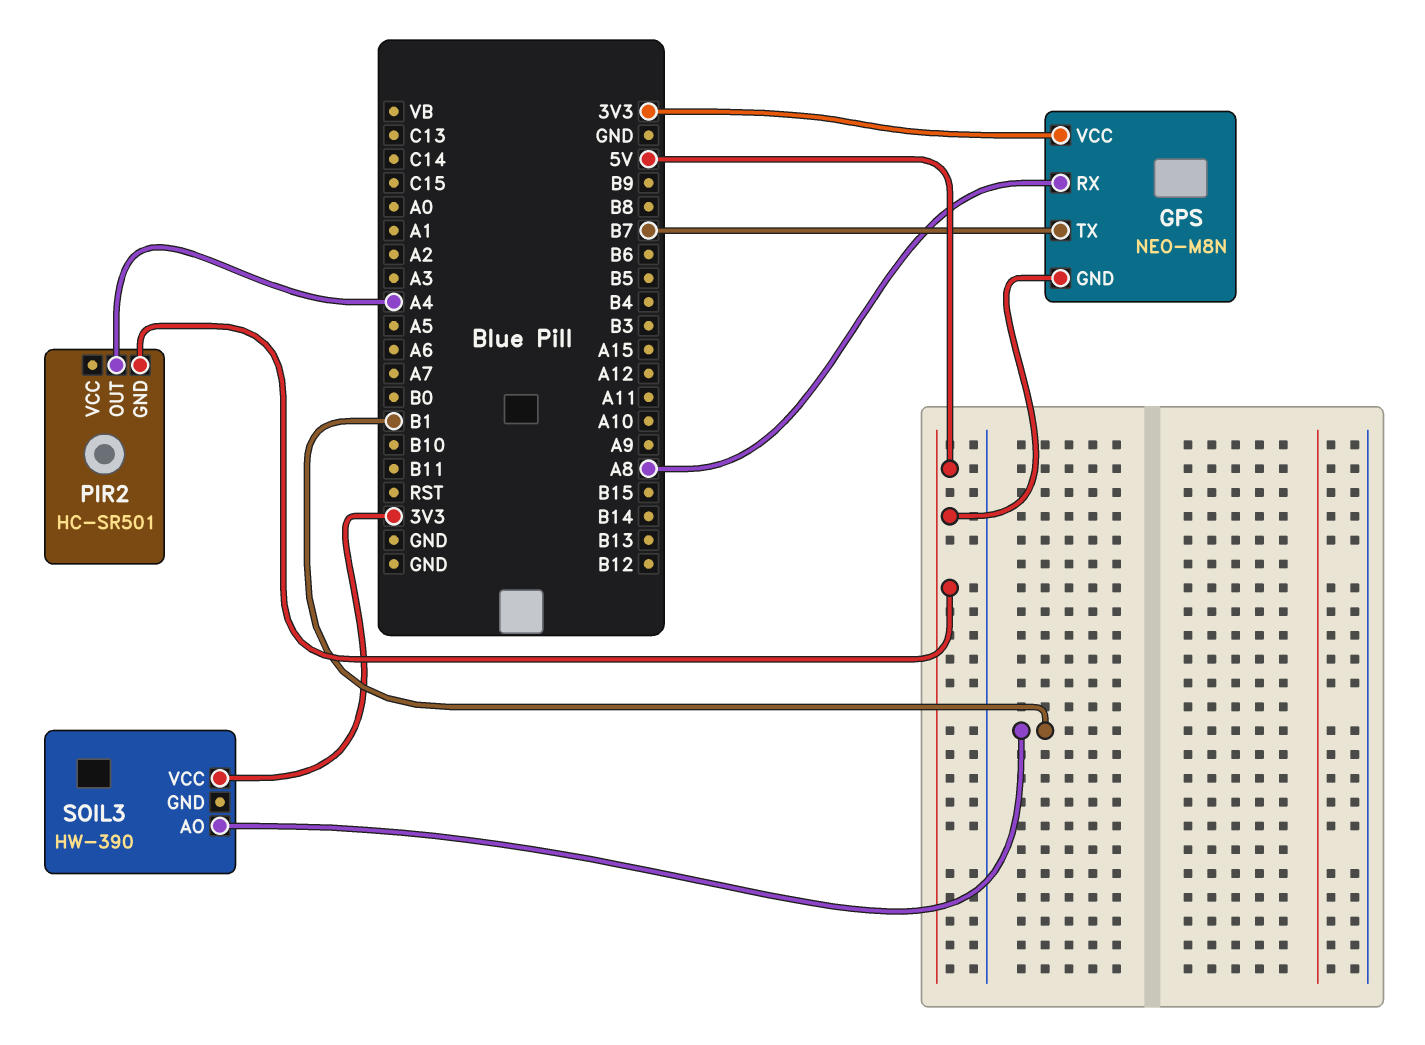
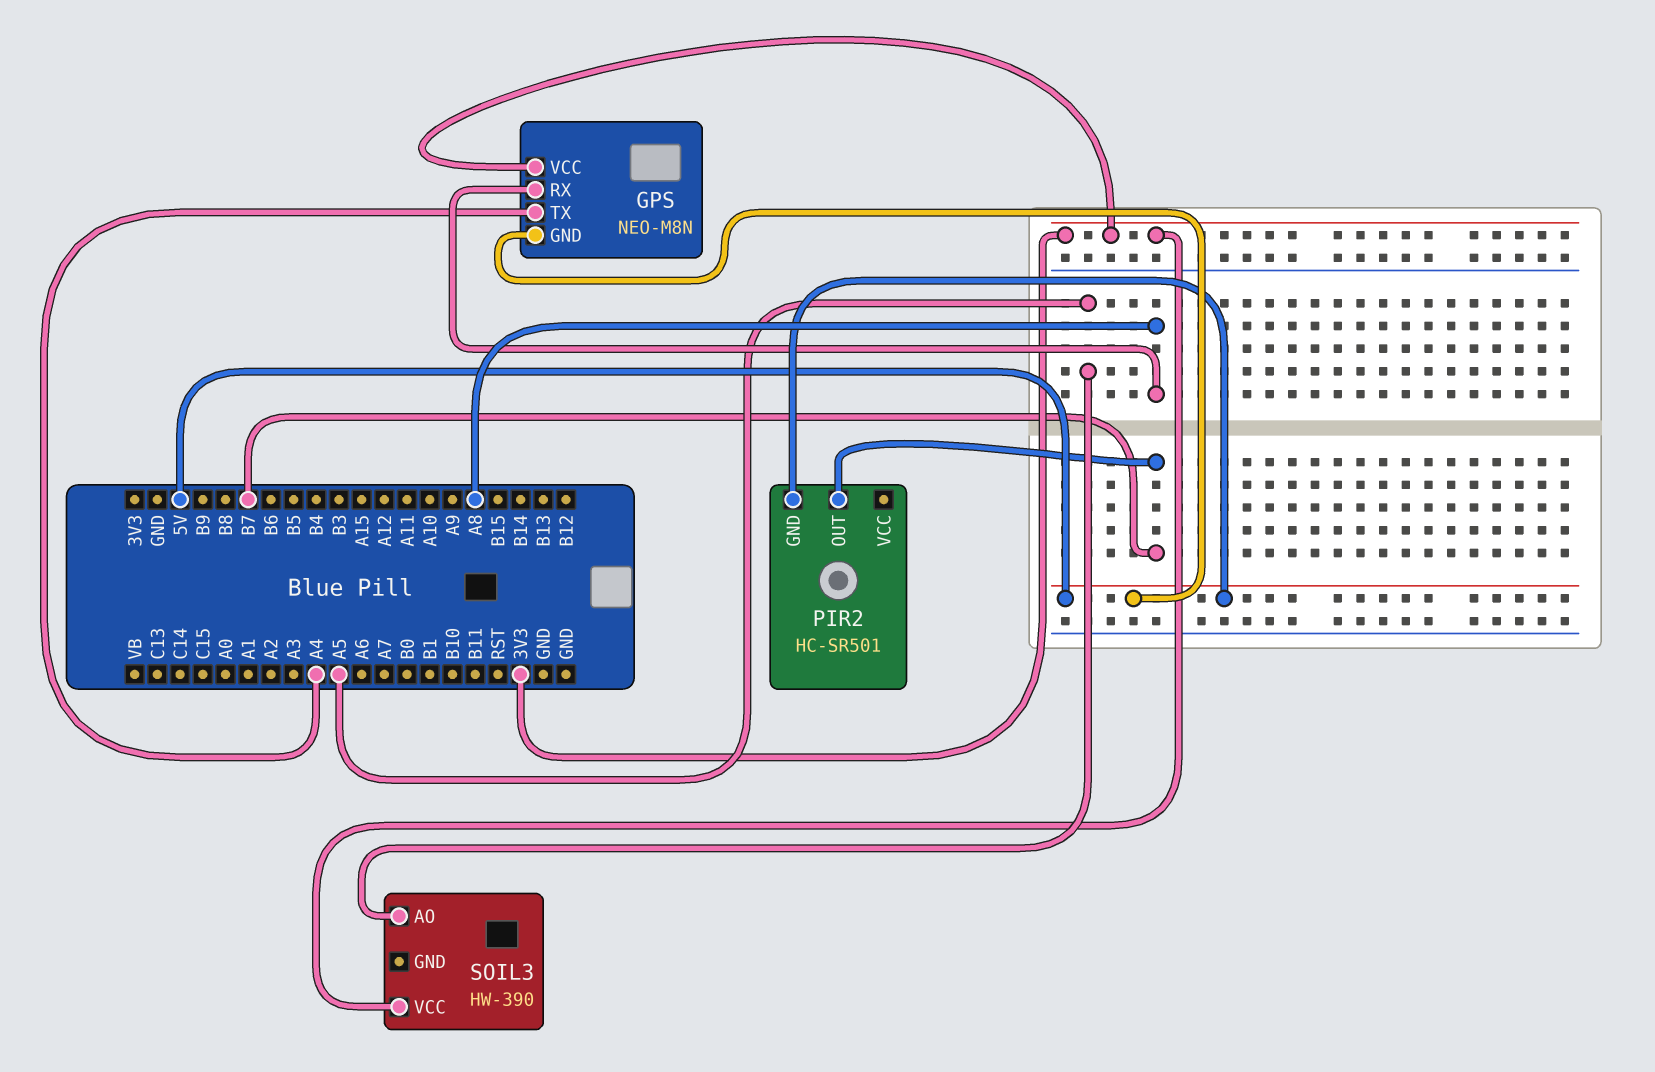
GPS pin TX: B7 -> A4
PIR2 pin OUT: A4 -> B7
SOIL3 pin AO: B1 -> A5

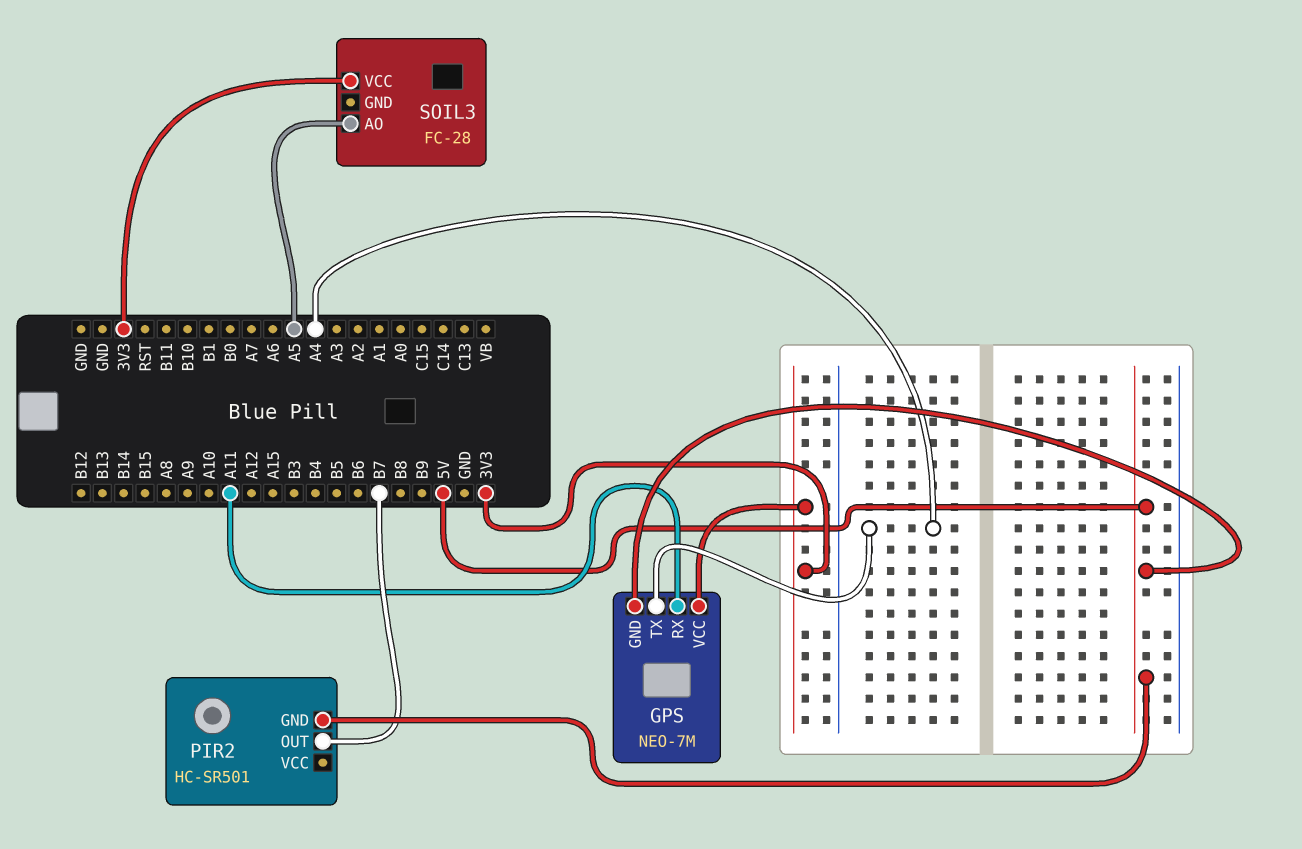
GPS: NEO-M8N -> NEO-7M
GPS pin RX: A8 -> A11
SOIL3: HW-390 -> FC-28

